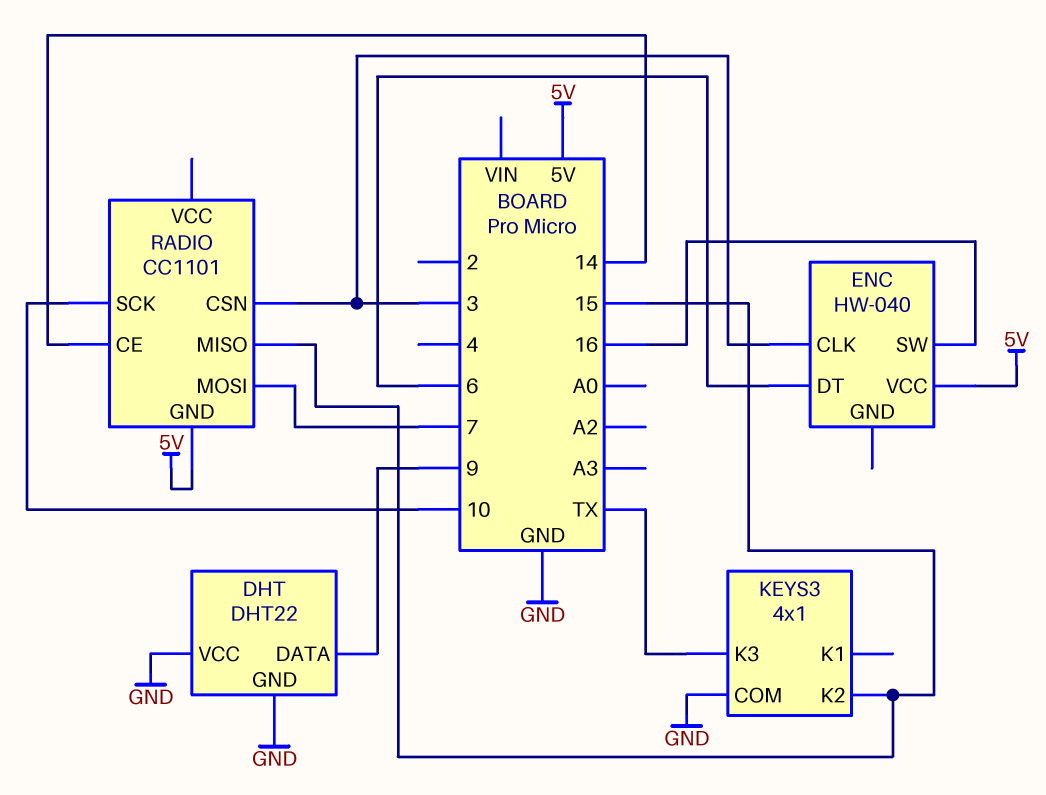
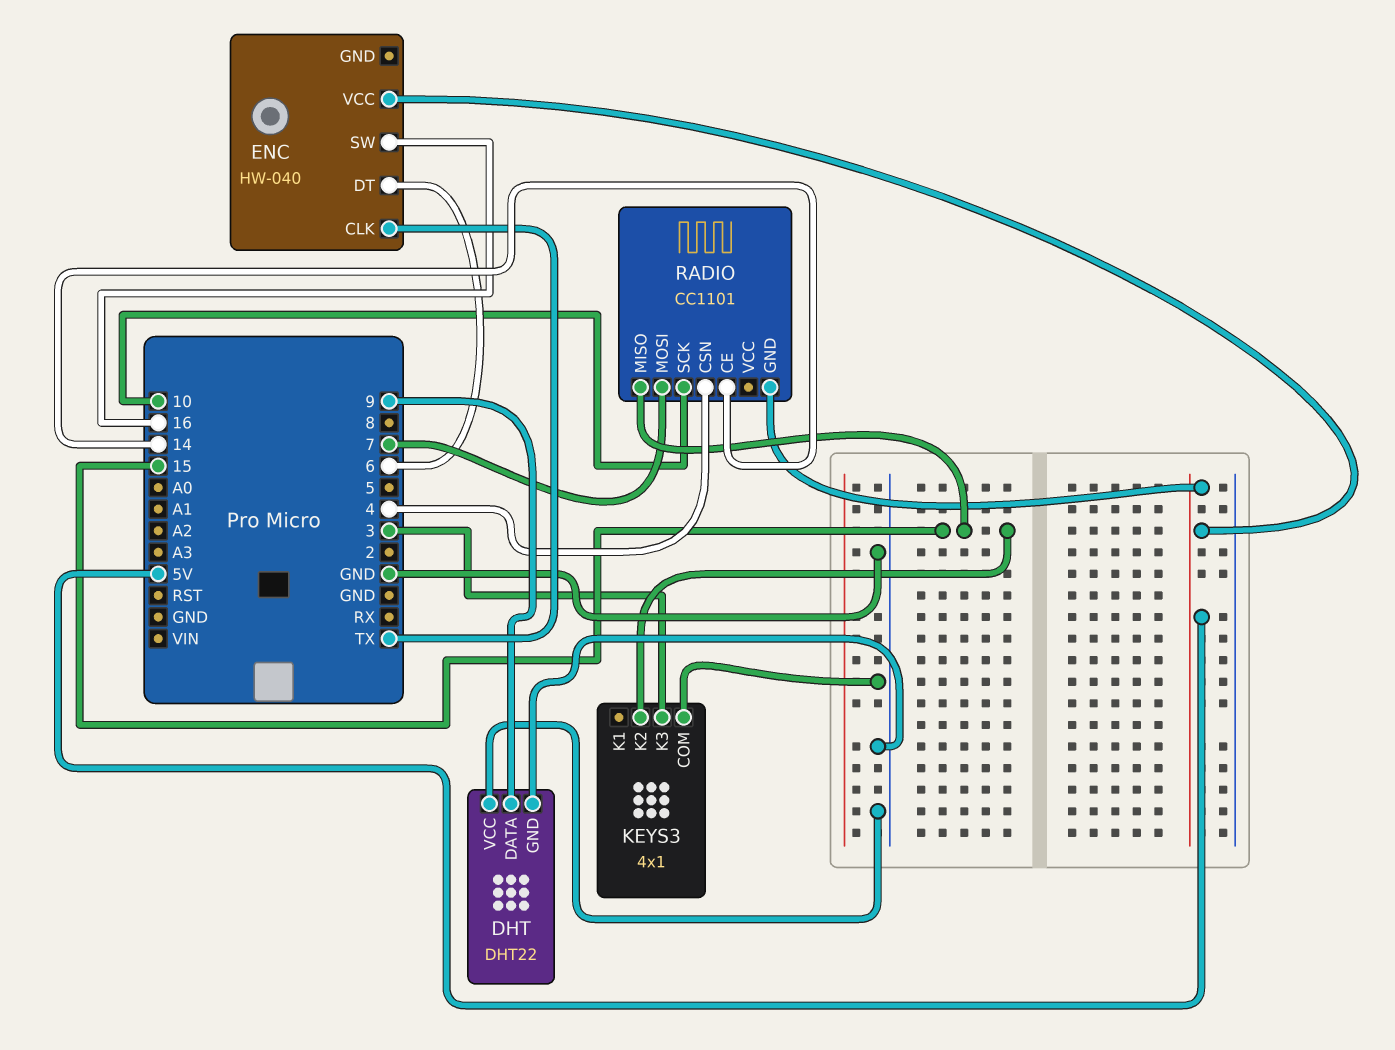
ENC pin CLK: 3 -> TX
KEYS3 pin K3: TX -> 3
RADIO pin CSN: 3 -> 4

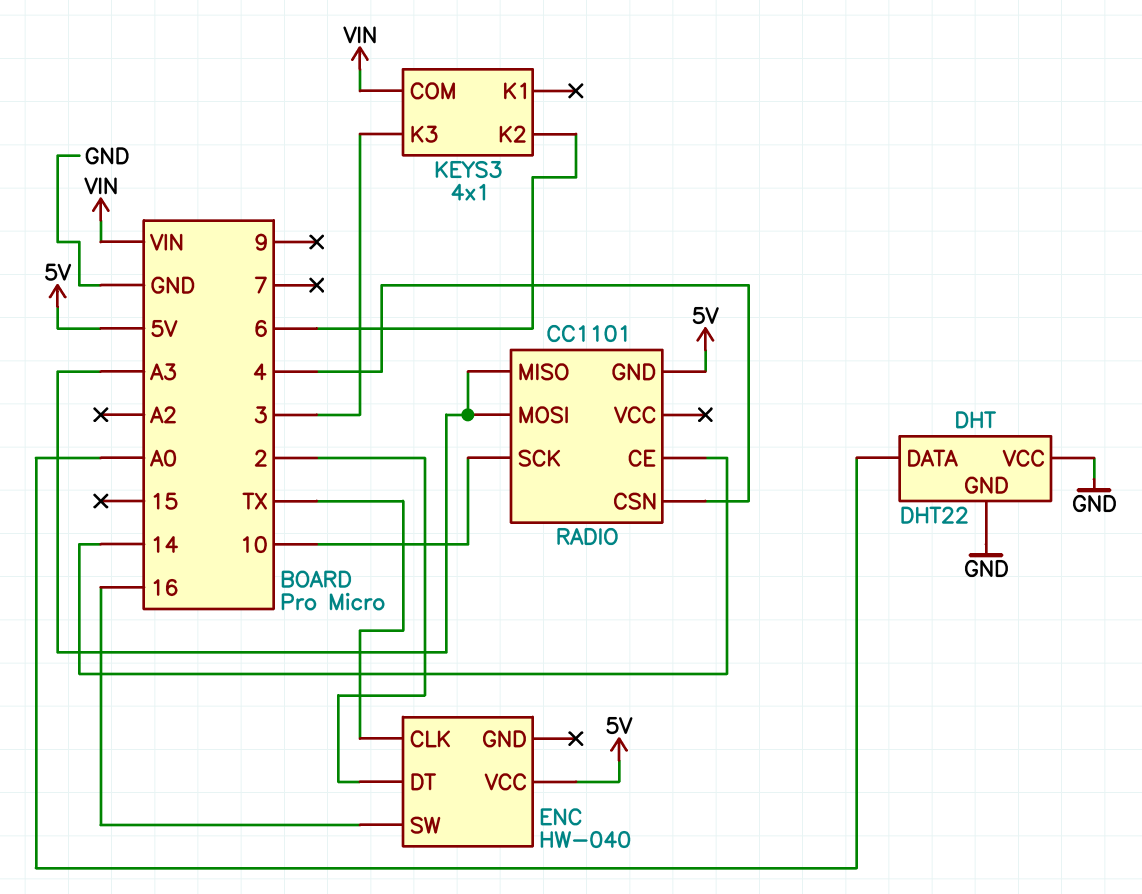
DHT pin DATA: 9 -> A0
ENC pin DT: 6 -> 2
KEYS3 pin COM: GND -> VIN
KEYS3 pin K2: 15 -> 6
RADIO pin MISO: 15 -> A3
RADIO pin MOSI: 7 -> A3

